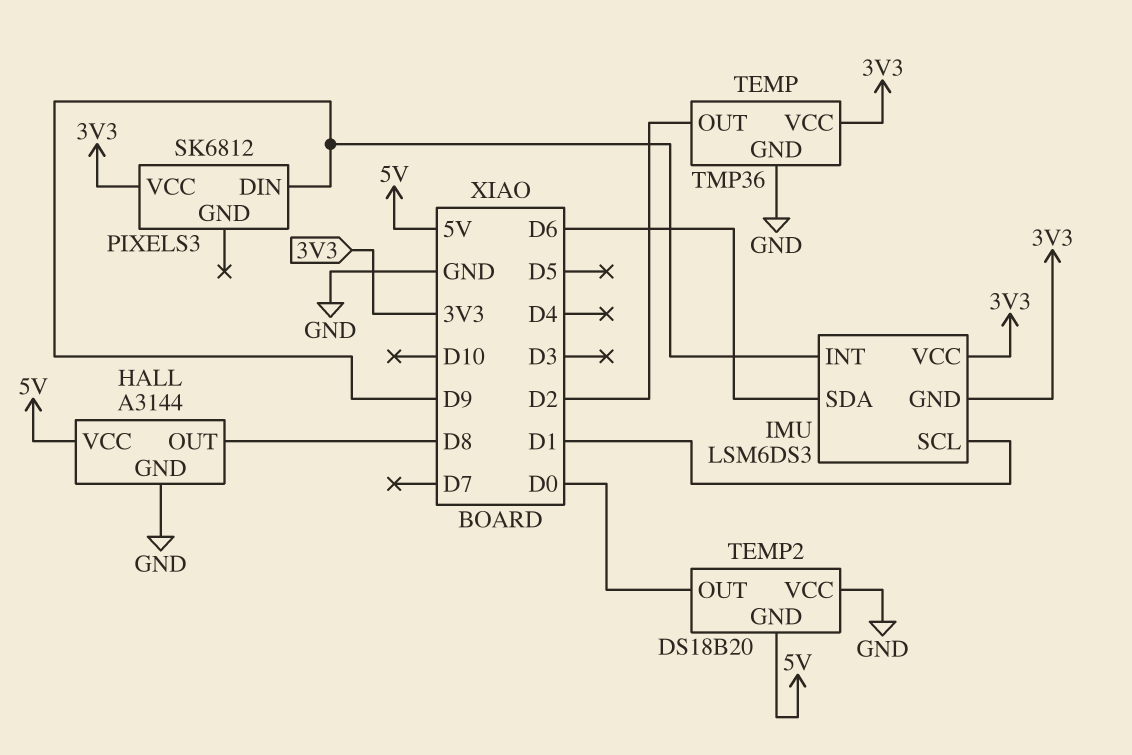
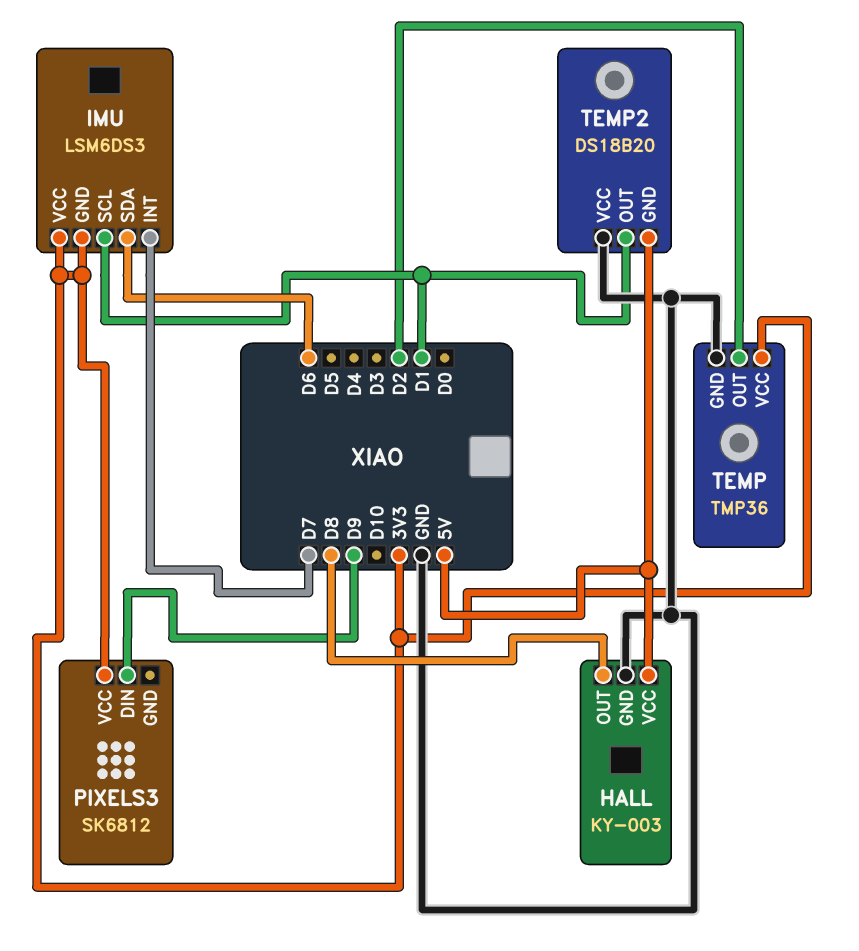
HALL: A3144 -> KY-003
IMU pin INT: D9 -> D7
TEMP2 pin OUT: D0 -> D1

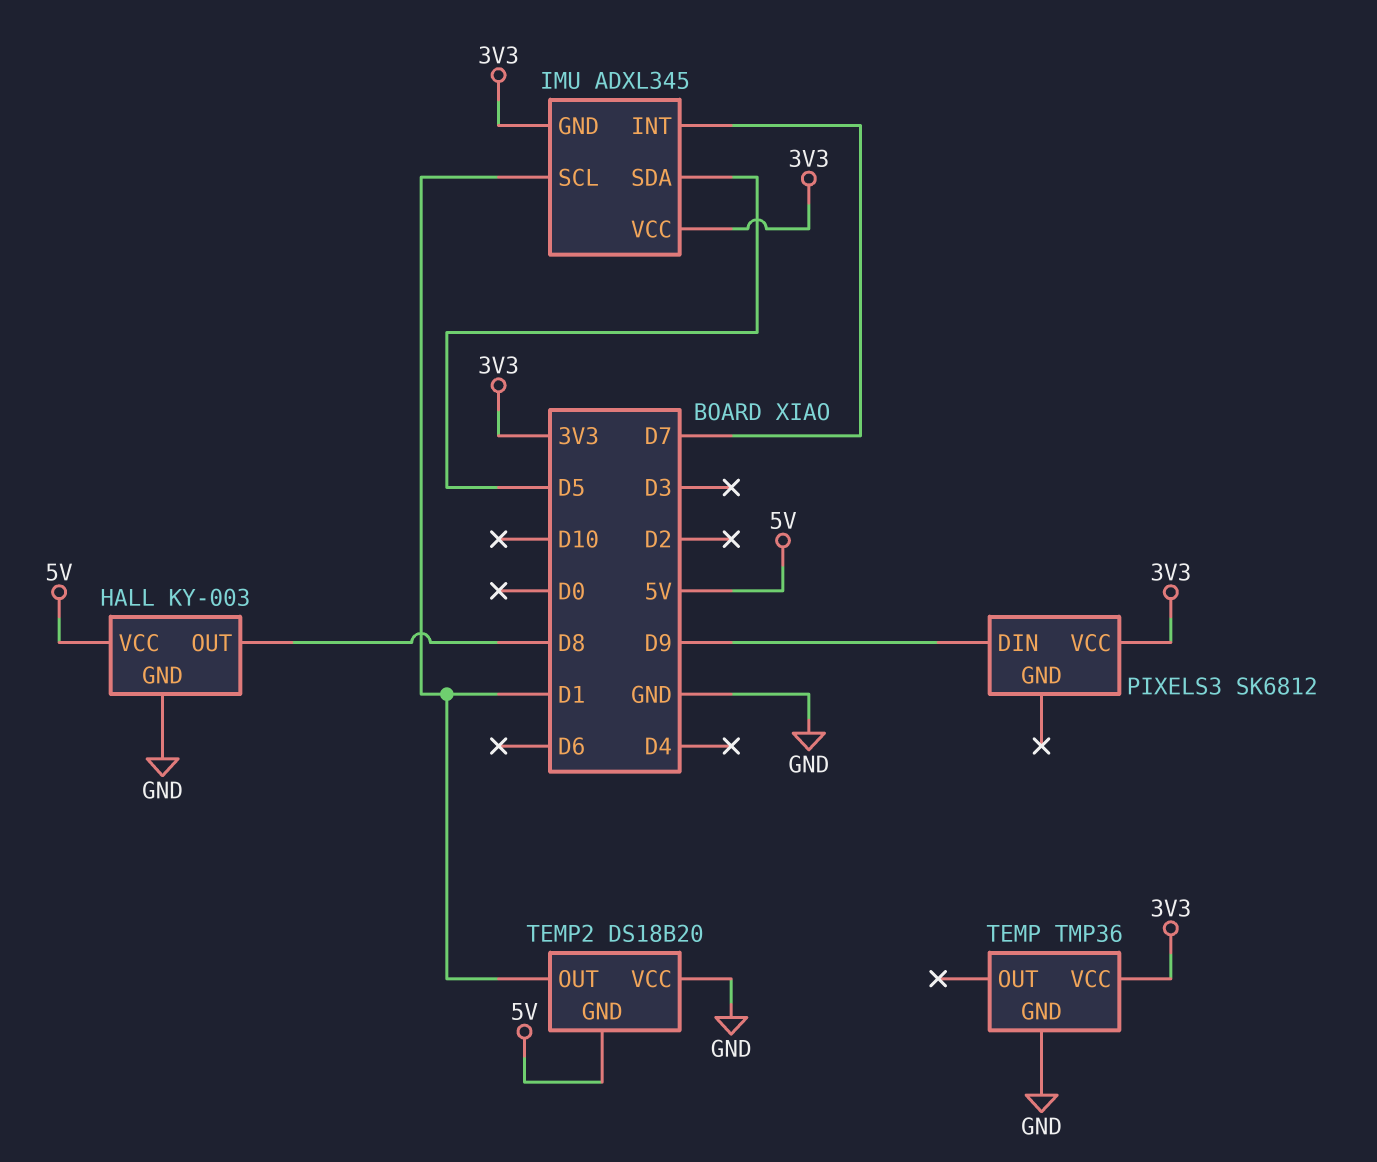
IMU: LSM6DS3 -> ADXL345
IMU pin SDA: D6 -> D5
TEMP pin OUT: D2 -> none

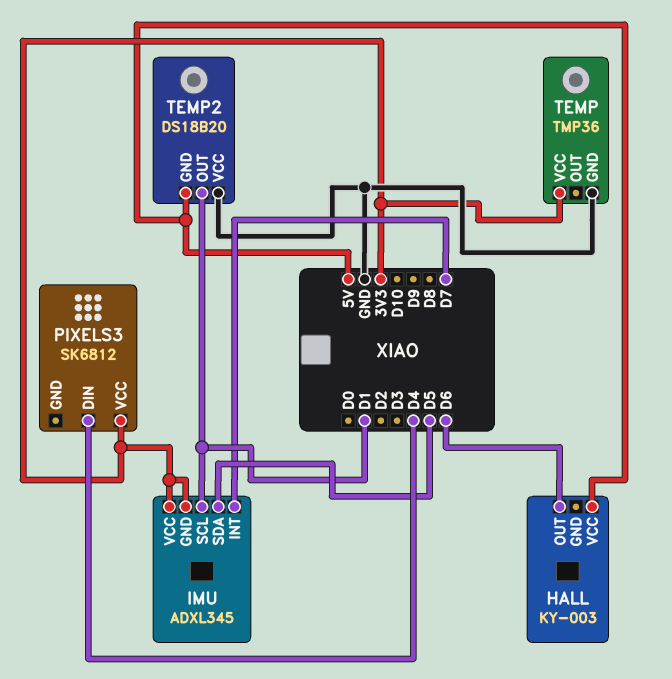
HALL pin GND: GND -> none
HALL pin OUT: D8 -> D6
PIXELS3 pin DIN: D9 -> D4

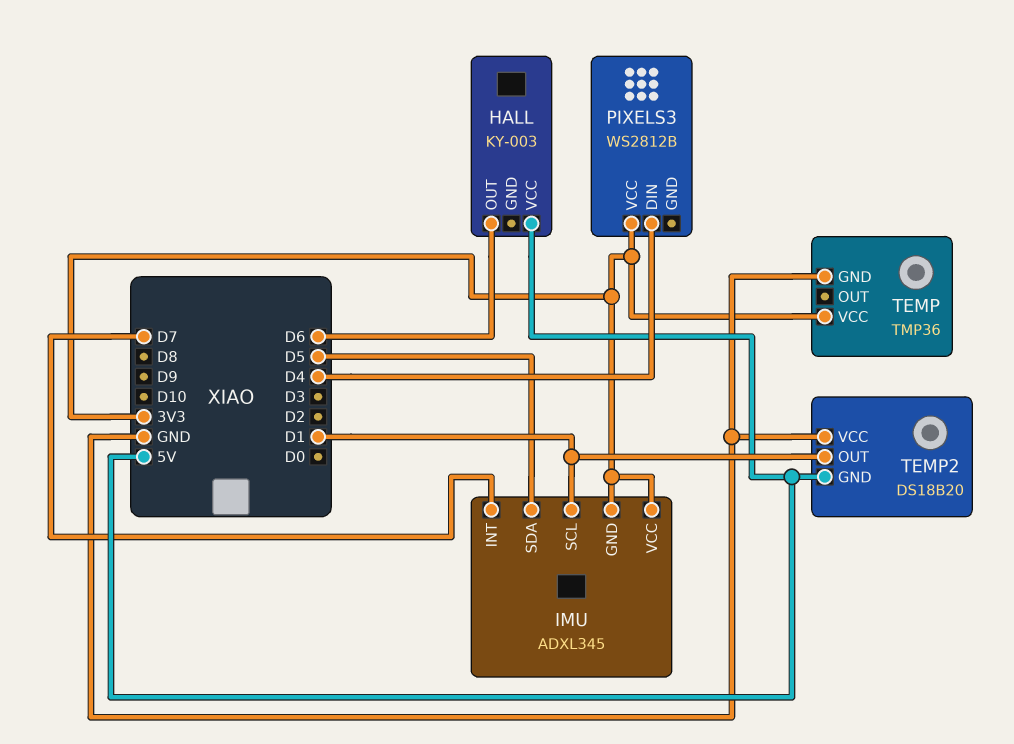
PIXELS3: SK6812 -> WS2812B

